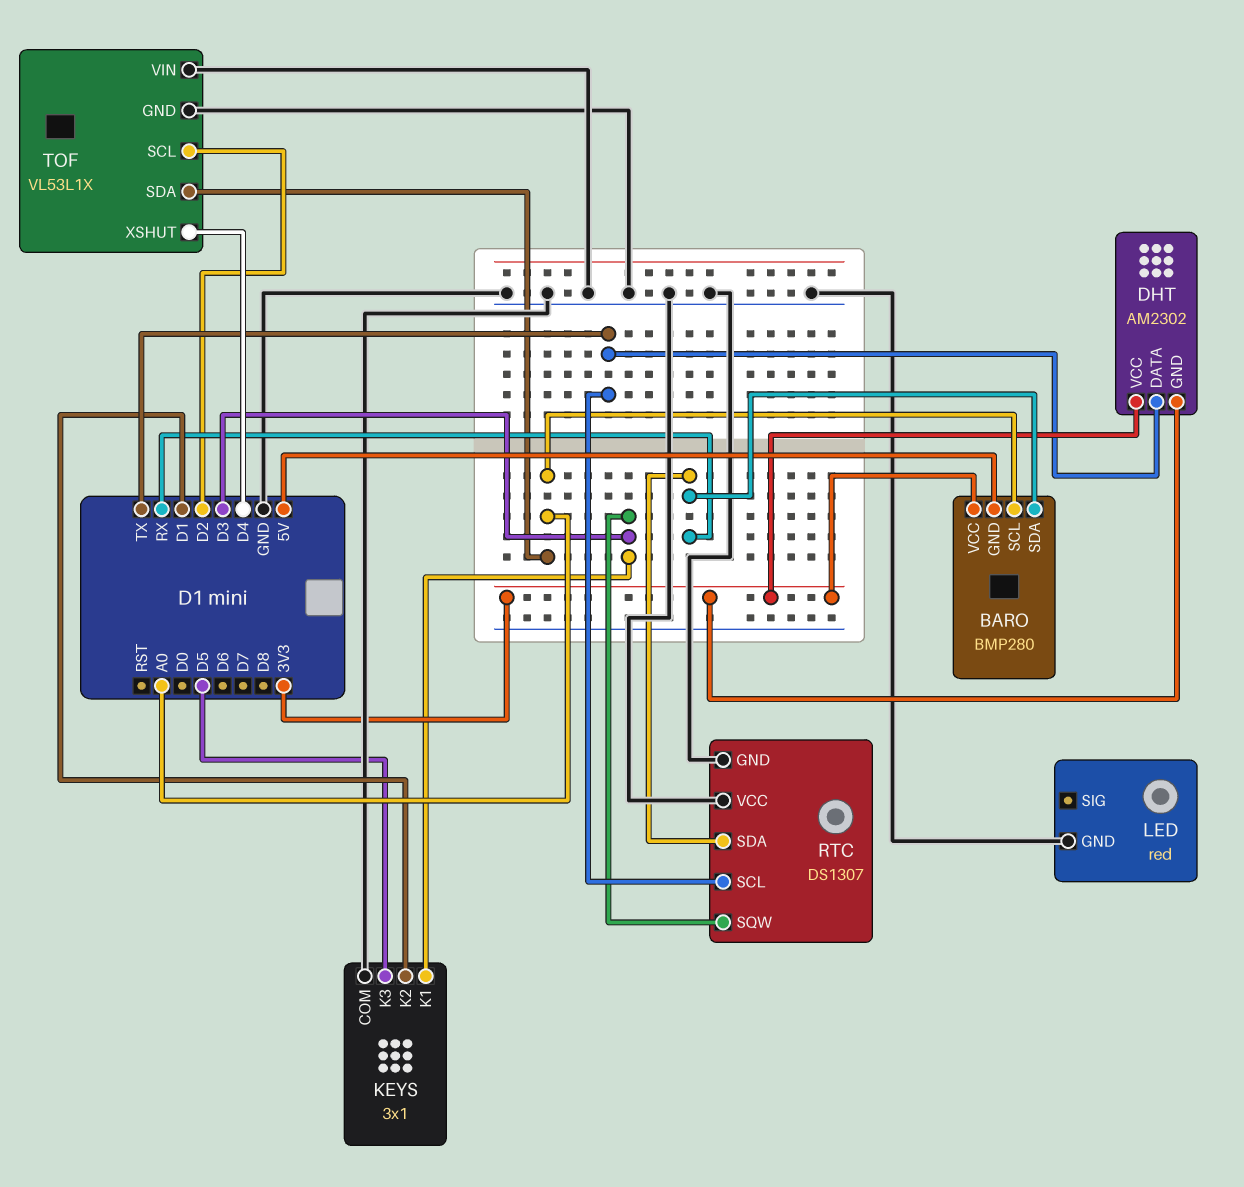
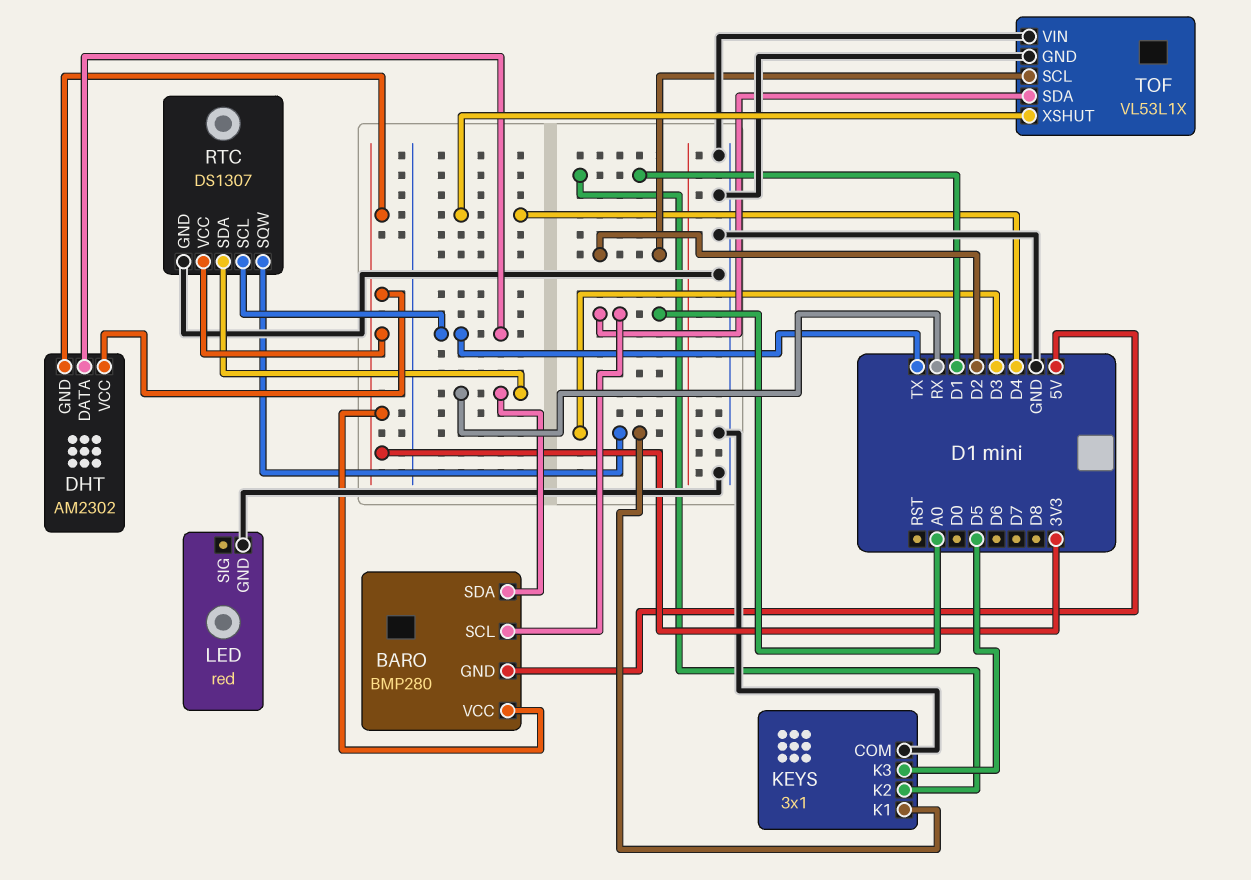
RTC pin VCC: GND -> 3V3

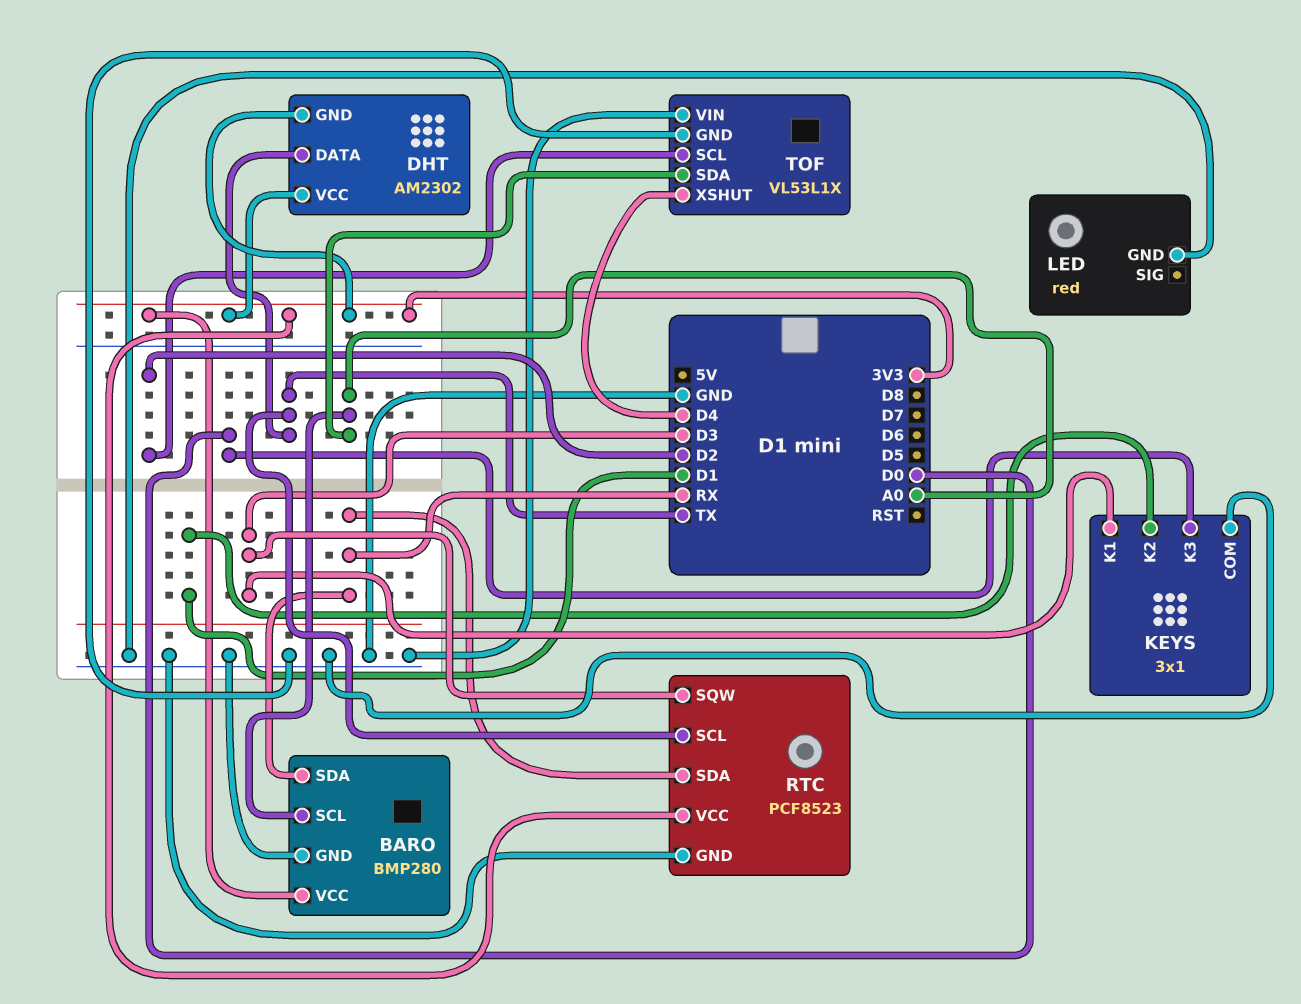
BARO pin GND: 5V -> GND
KEYS pin K3: D5 -> D0
RTC: DS1307 -> PCF8523

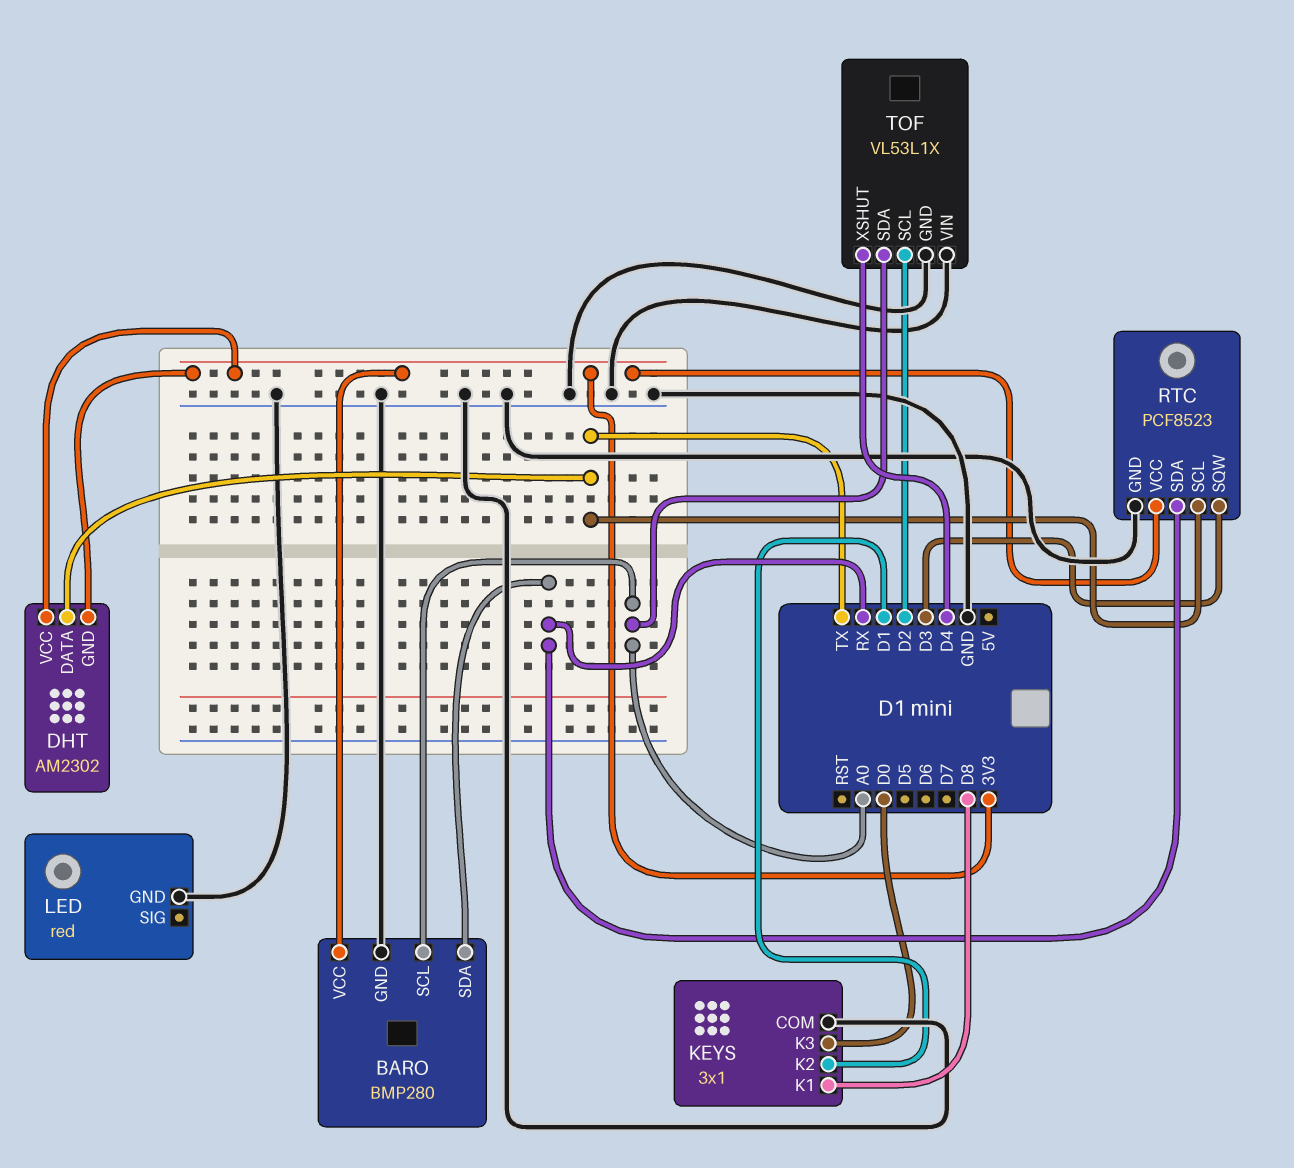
KEYS pin K1: D3 -> D8

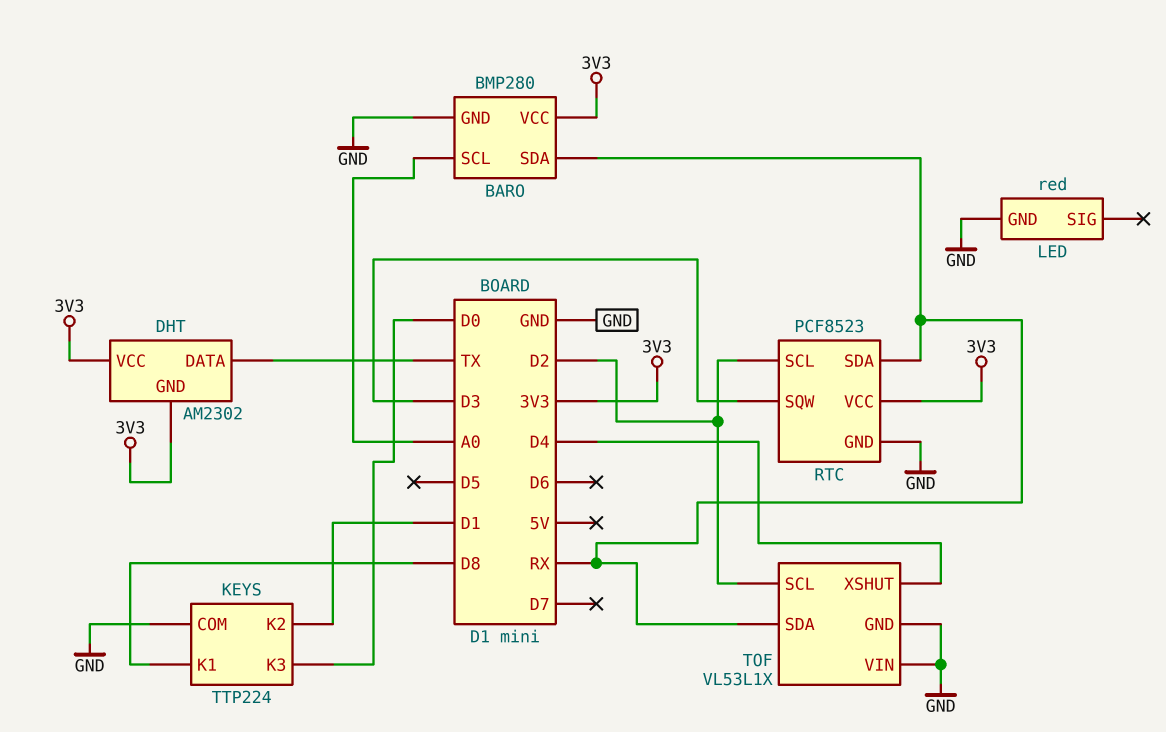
KEYS: 3x1 -> TTP224
RTC pin SCL: TX -> D2
TOF pin SDA: A0 -> RX

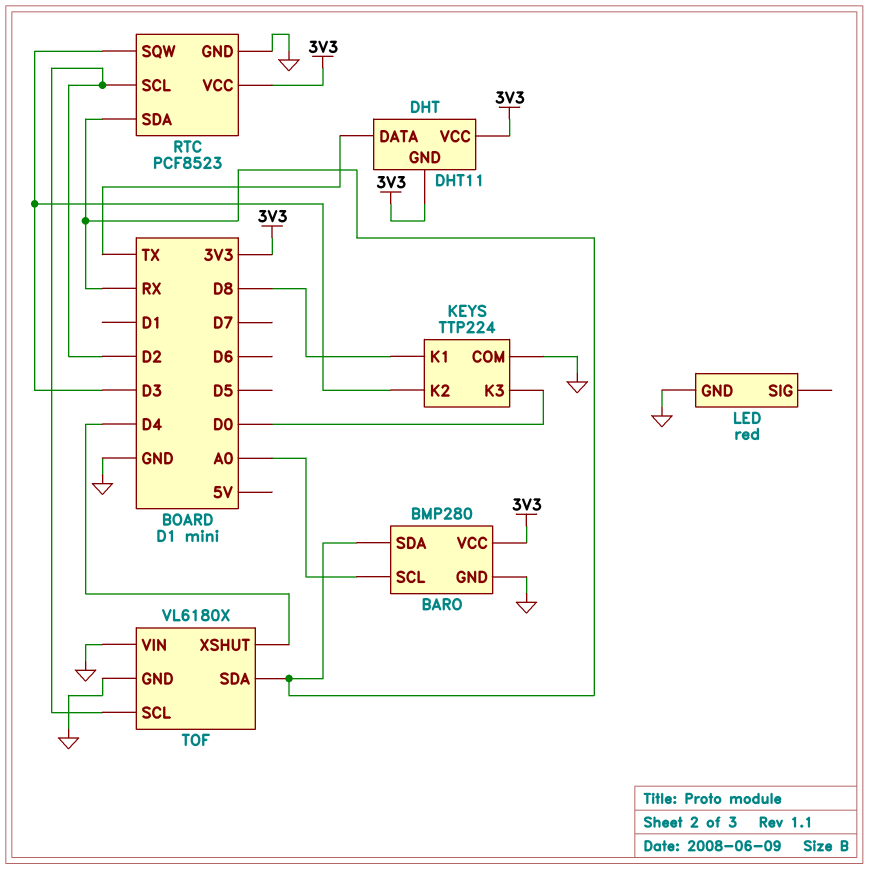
DHT: AM2302 -> DHT11
KEYS pin K2: D1 -> D3
TOF: VL53L1X -> VL6180X

